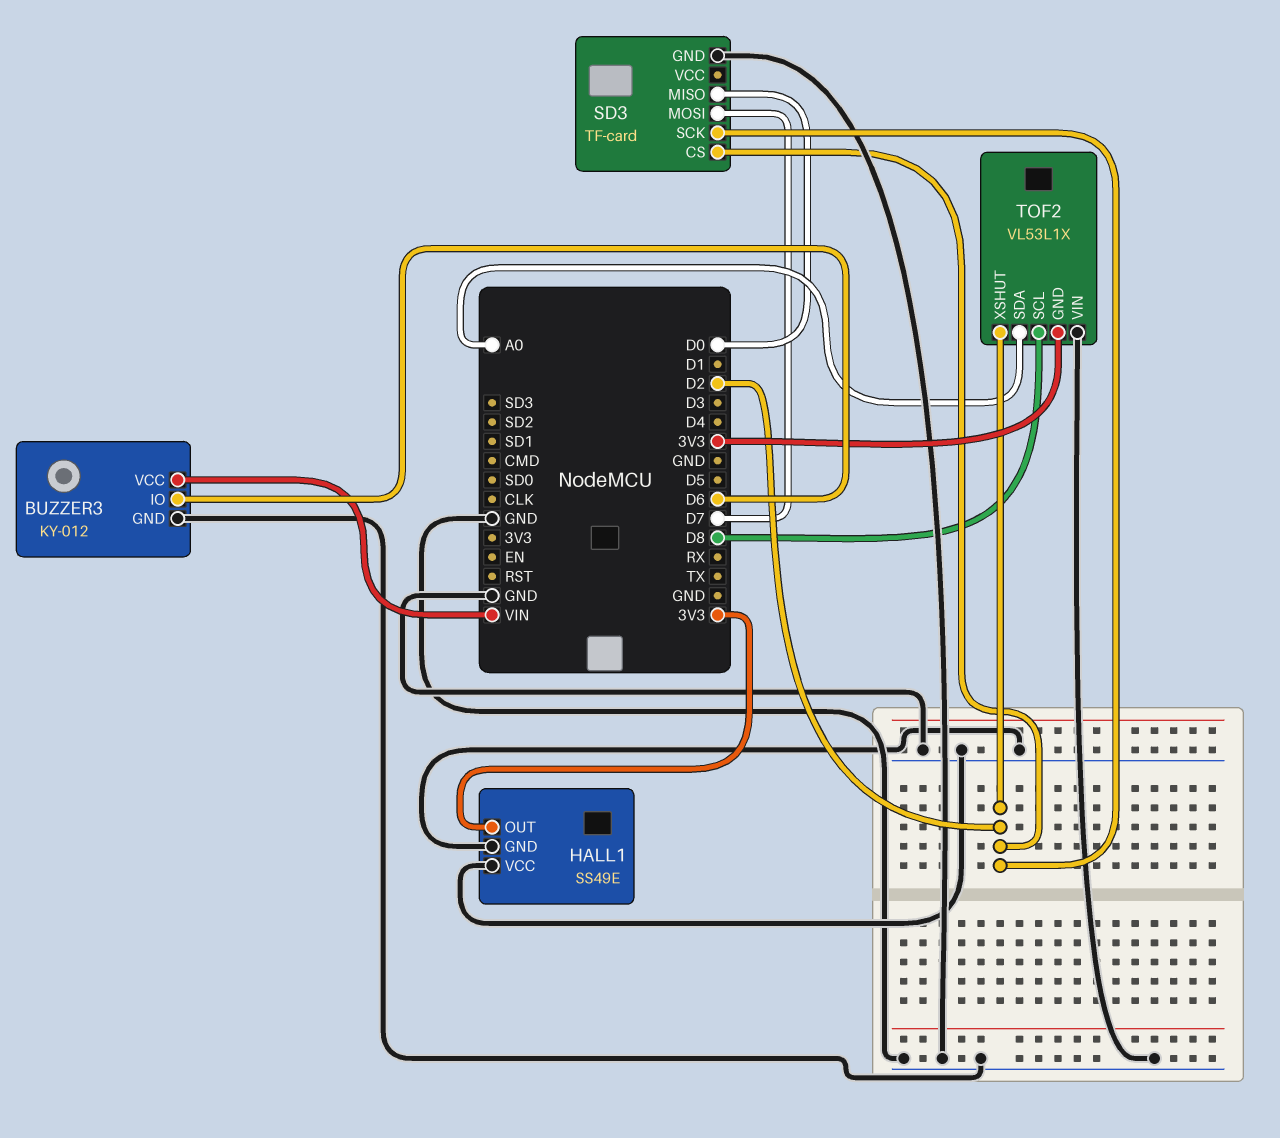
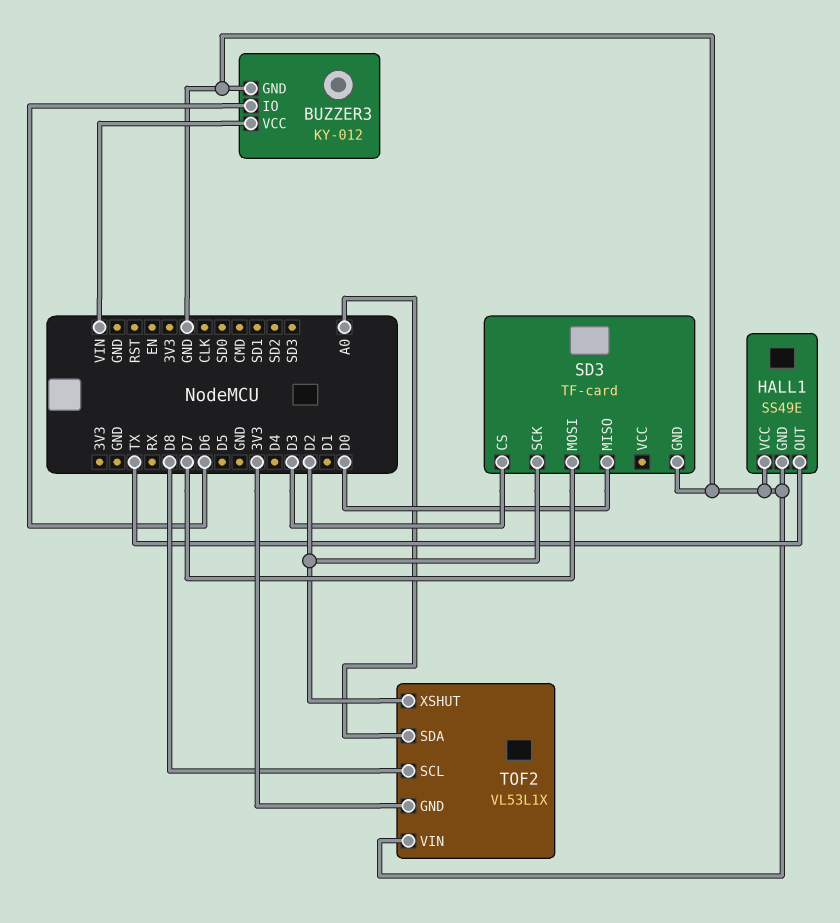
HALL1 pin OUT: 3V3 -> TX
SD3 pin CS: D2 -> D3

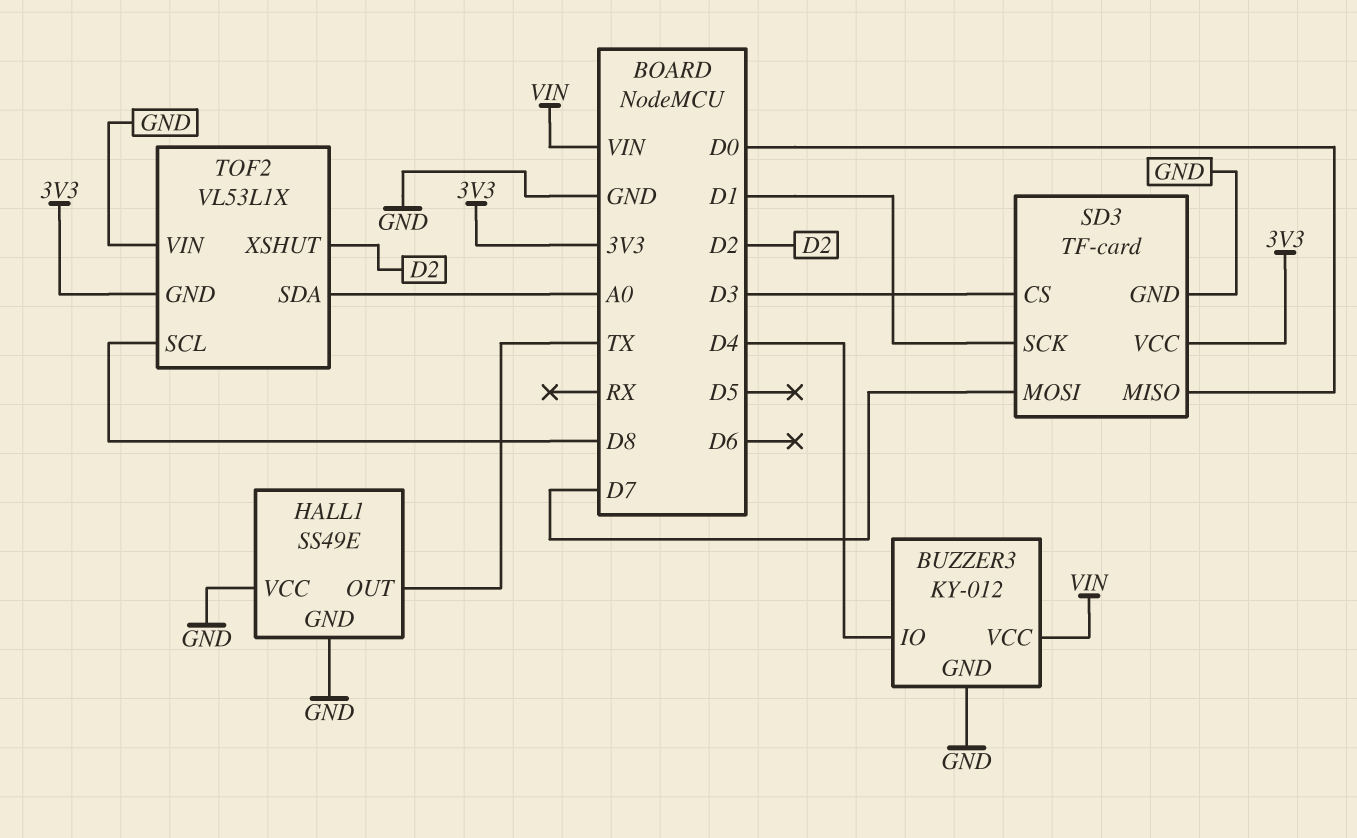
BUZZER3 pin IO: D6 -> D4
SD3 pin SCK: D2 -> D1
SD3 pin VCC: none -> 3V3

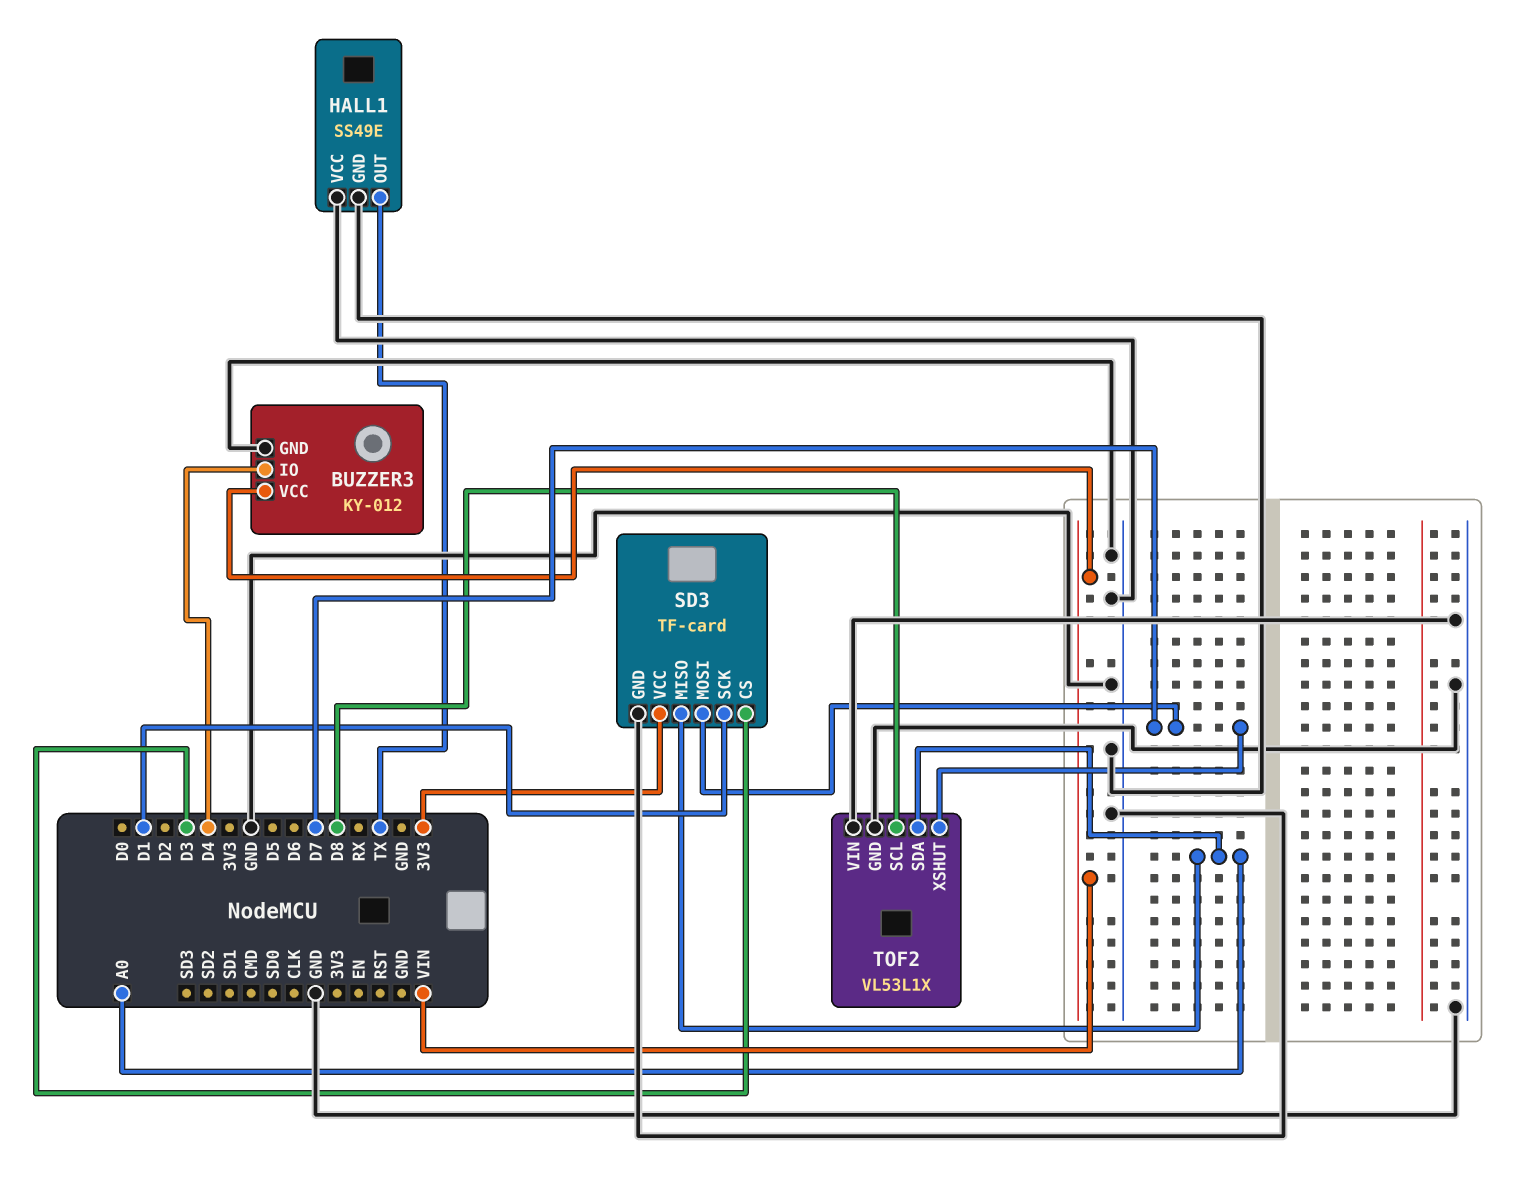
SD3 pin MISO: D0 -> A0
TOF2 pin GND: 3V3 -> GND
TOF2 pin XSHUT: D2 -> D7

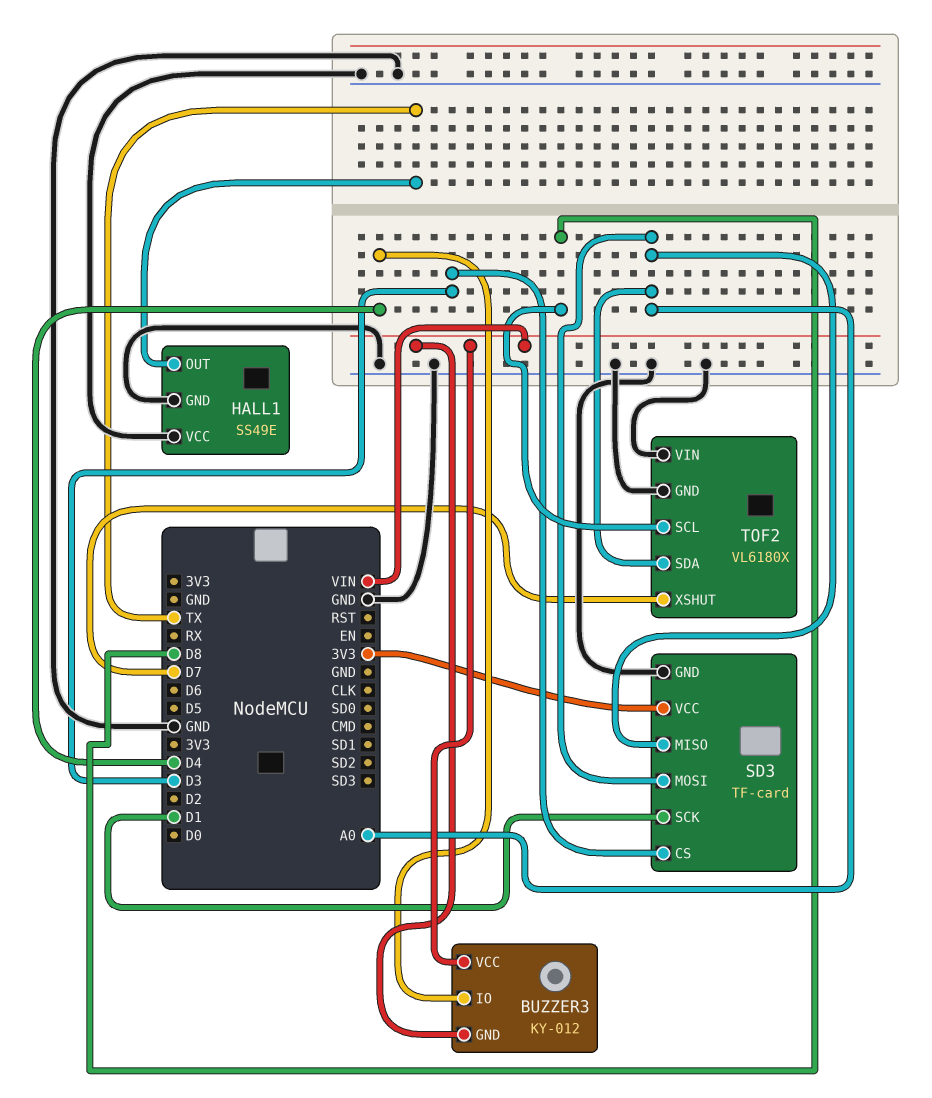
BUZZER3 pin GND: GND -> VIN
SD3 pin MOSI: D7 -> A0
TOF2: VL53L1X -> VL6180X

